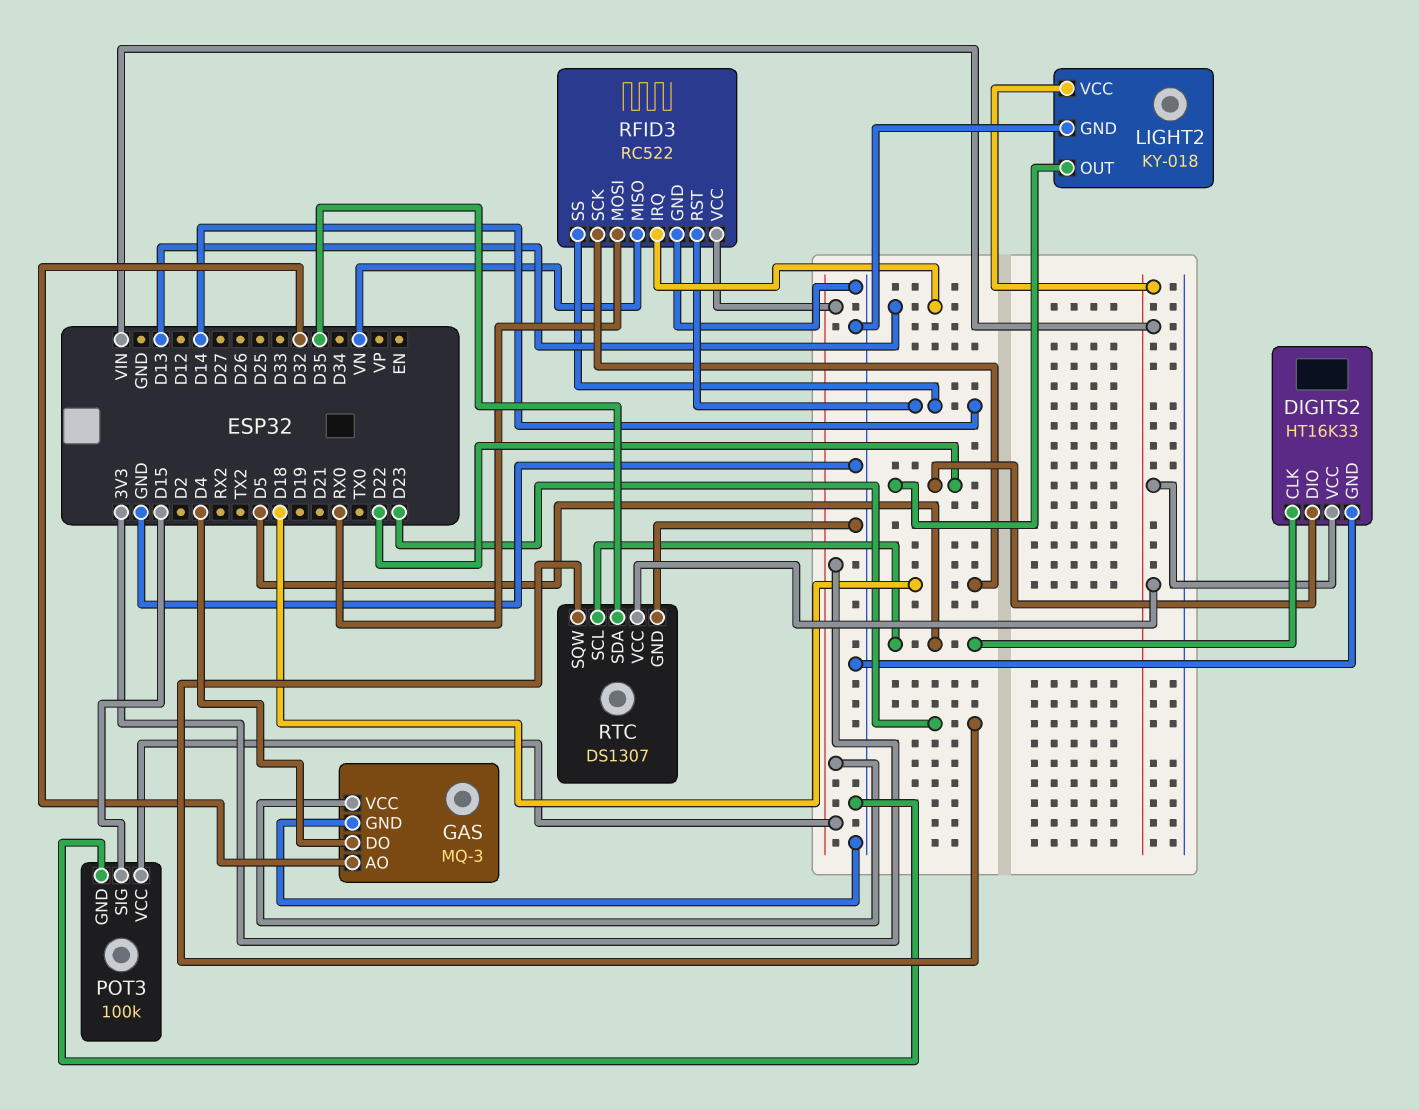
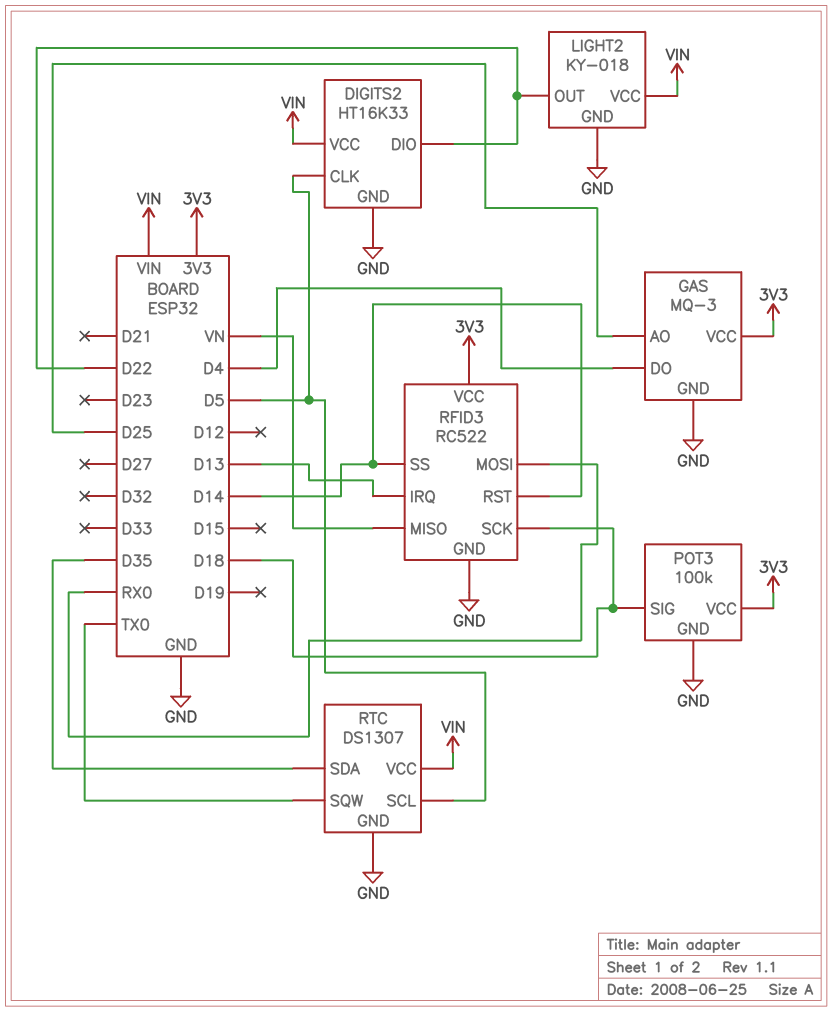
GAS pin AO: D32 -> D25
POT3 pin SIG: D15 -> D18
RTC pin SQW: D23 -> TX0

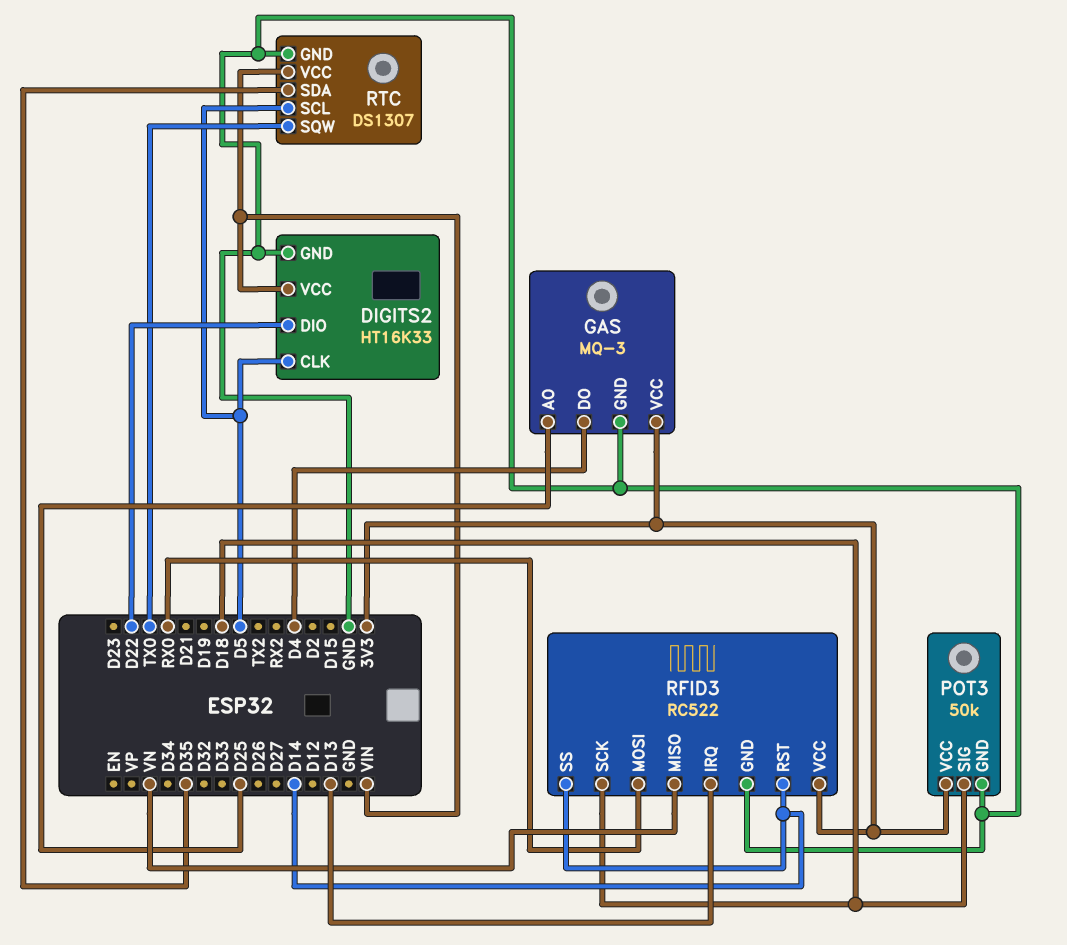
LIGHT2: KY-018 -> none
LIGHT2 pin GND: GND -> none
LIGHT2 pin OUT: D22 -> none
LIGHT2 pin VCC: VIN -> none
POT3: 100k -> 50k

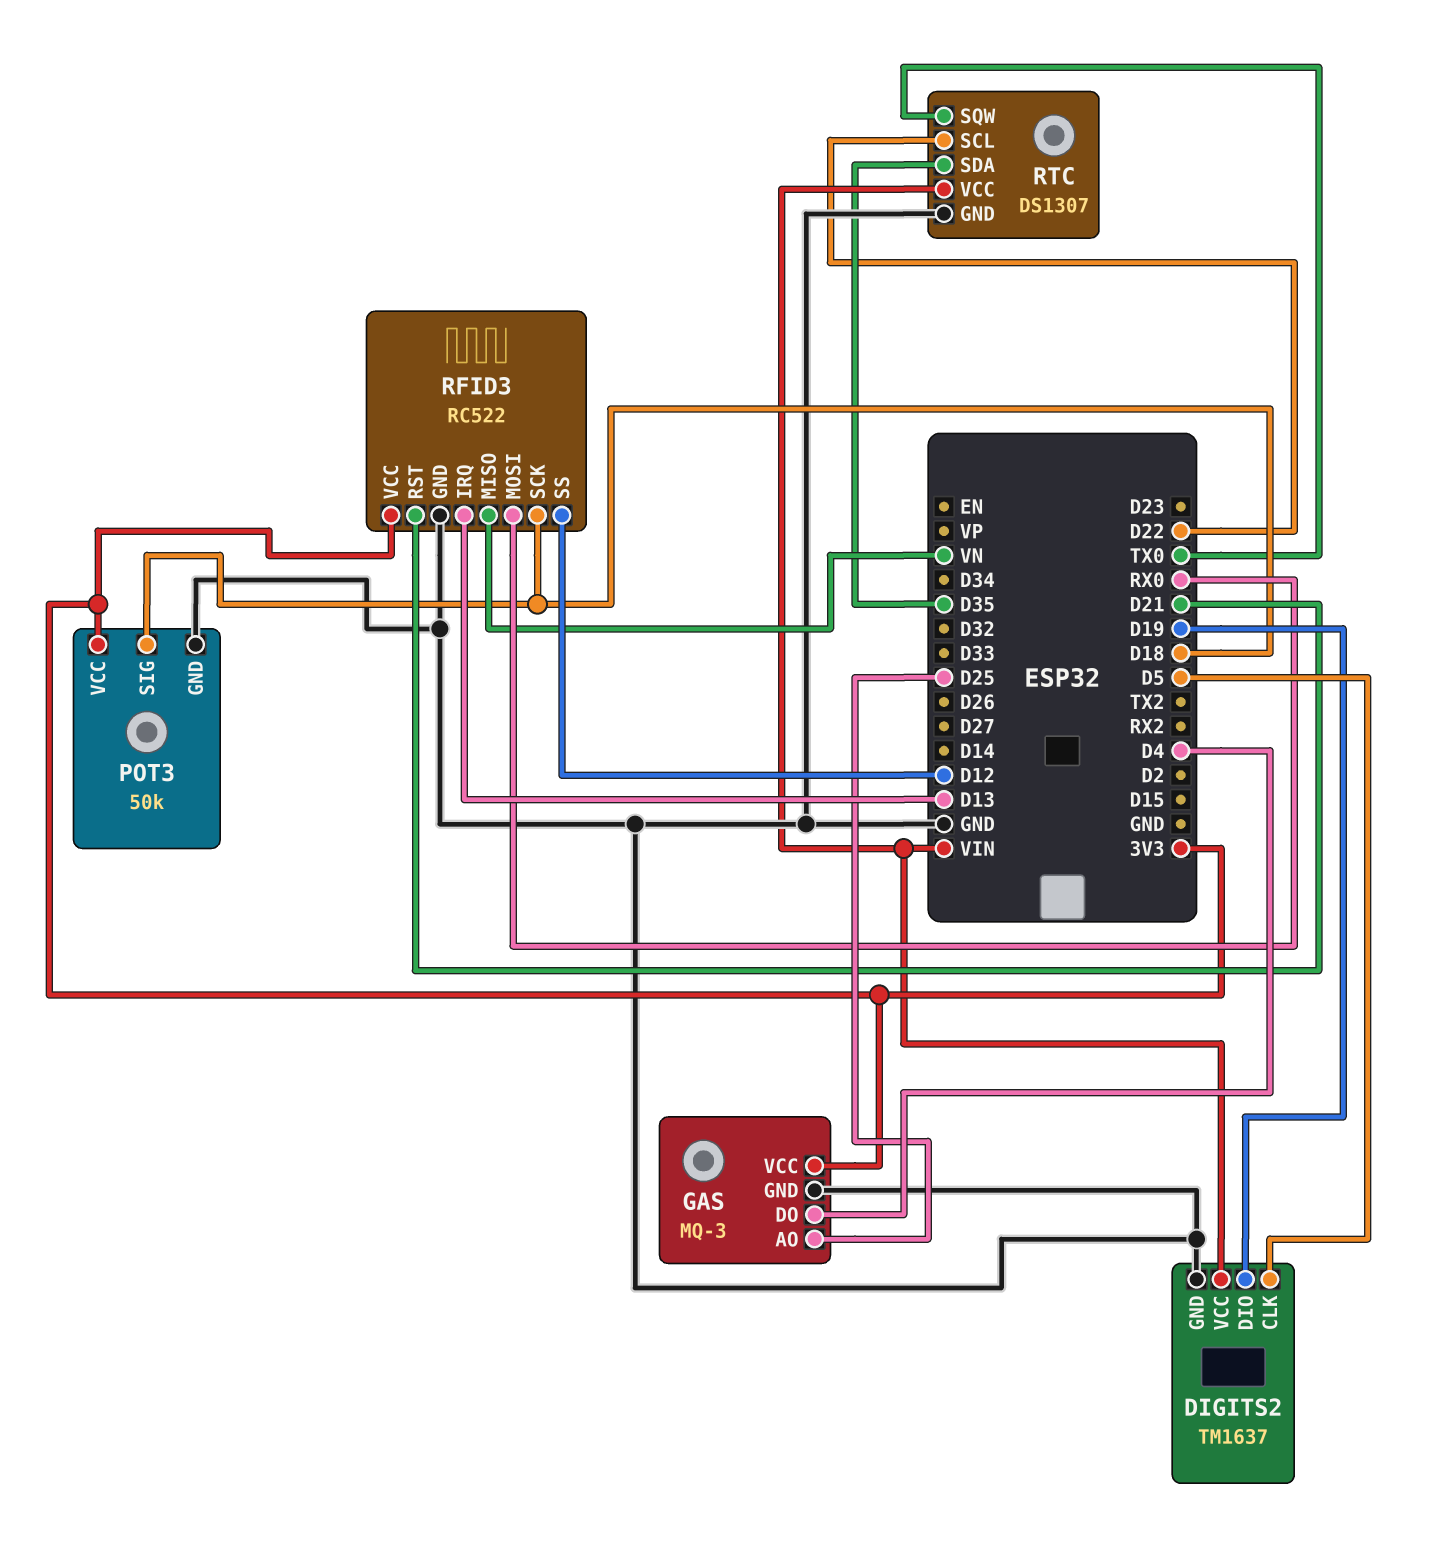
DIGITS2: HT16K33 -> TM1637
DIGITS2 pin DIO: D22 -> D19
RFID3 pin RST: D14 -> D21
RFID3 pin SS: D14 -> D12
RTC pin SCL: D5 -> D22

